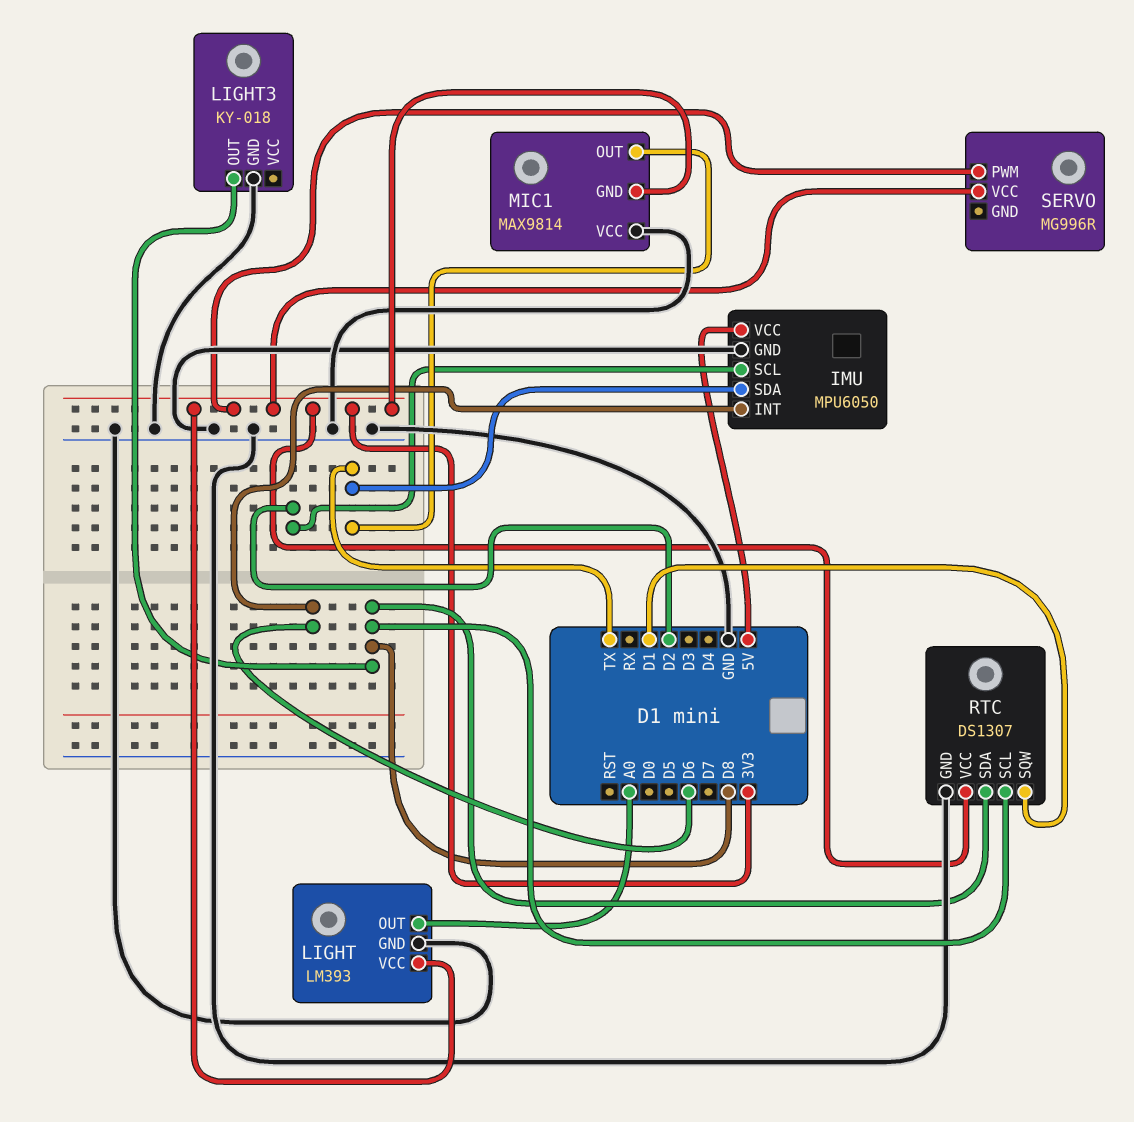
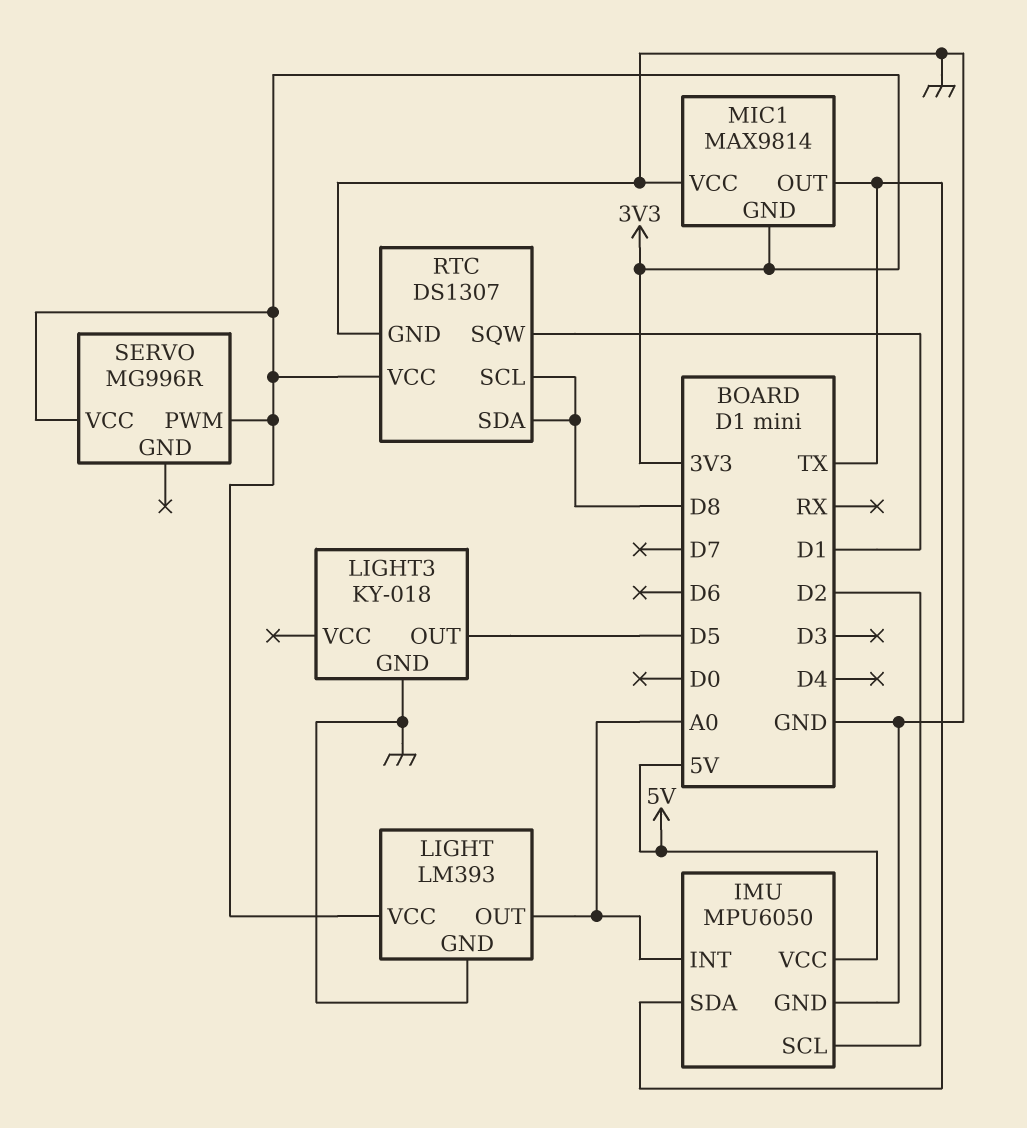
IMU pin INT: D6 -> A0
LIGHT3 pin OUT: D8 -> D5

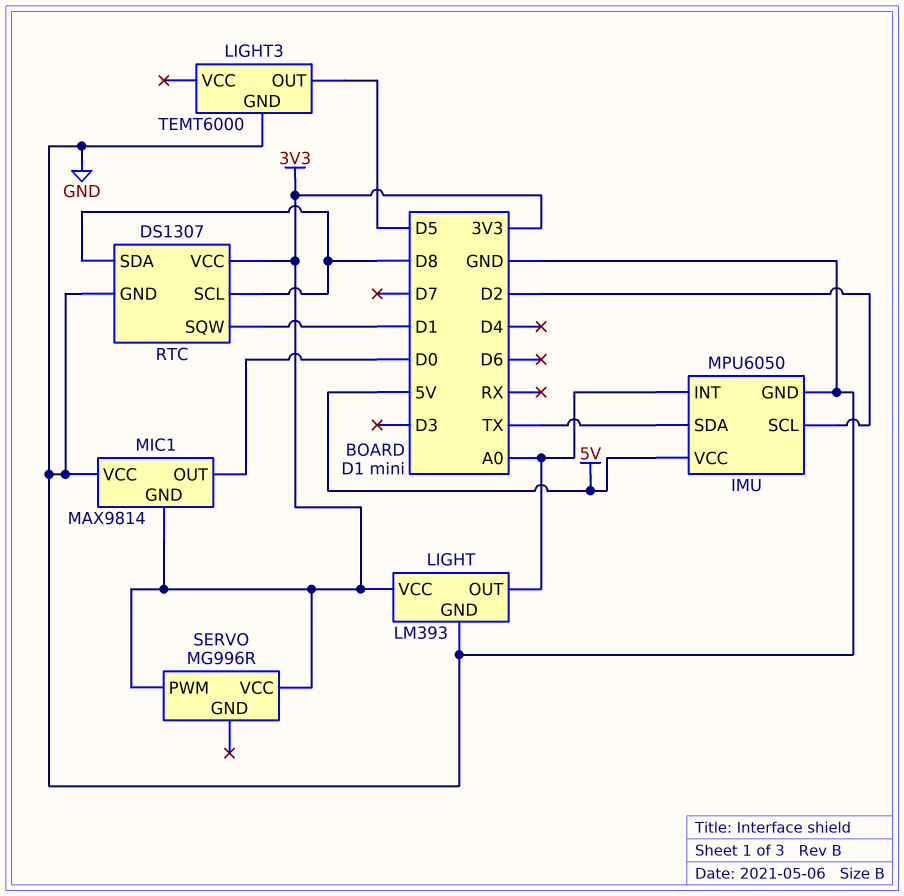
LIGHT3: KY-018 -> TEMT6000
MIC1 pin OUT: TX -> D0

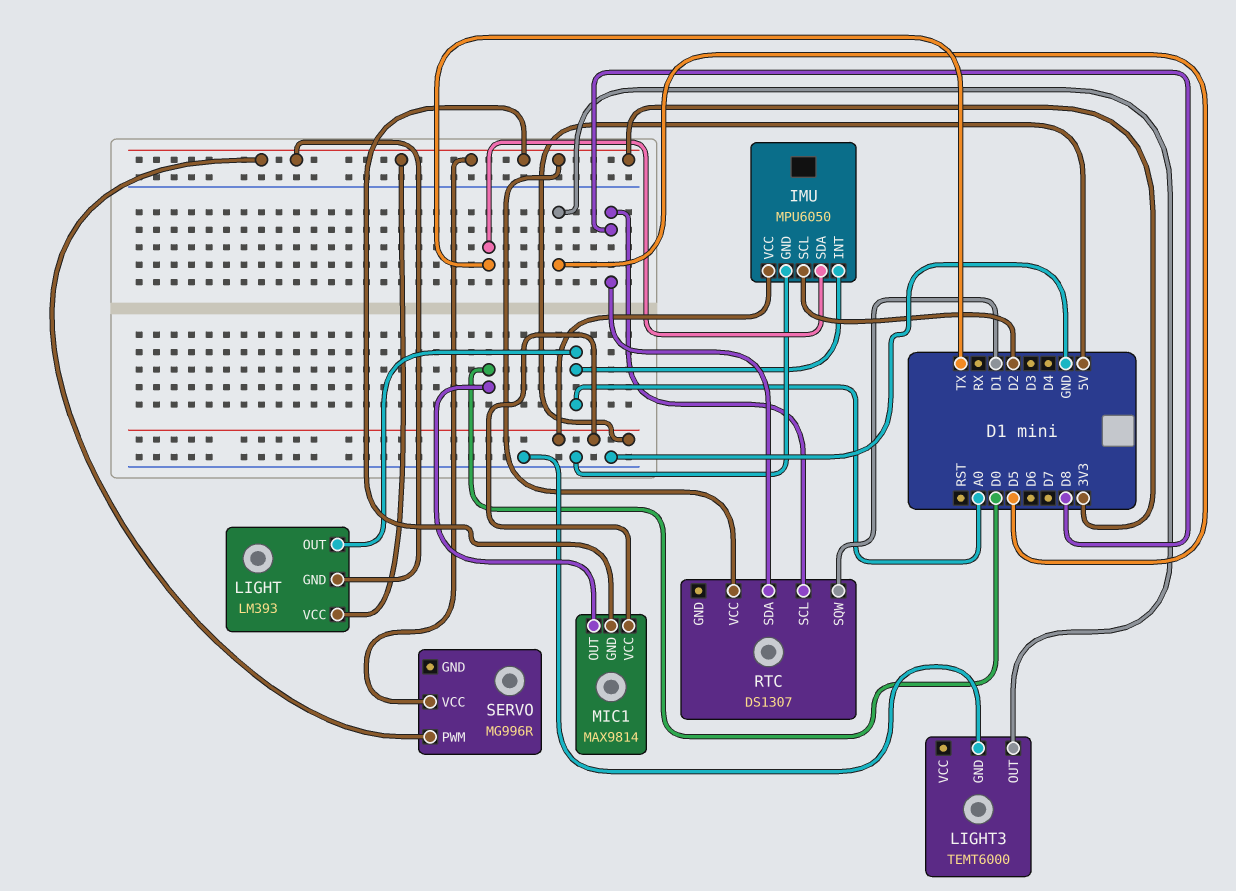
LIGHT pin GND: GND -> 3V3
MIC1 pin VCC: GND -> 5V
RTC pin GND: GND -> none

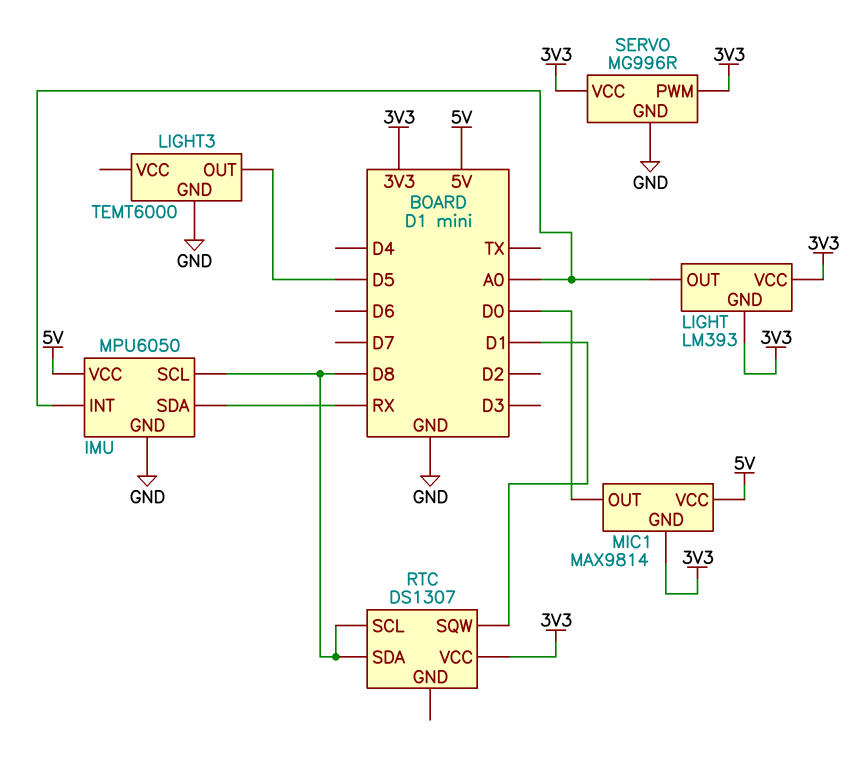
IMU pin SCL: D2 -> D8
IMU pin SDA: TX -> RX
SERVO pin GND: none -> GND

